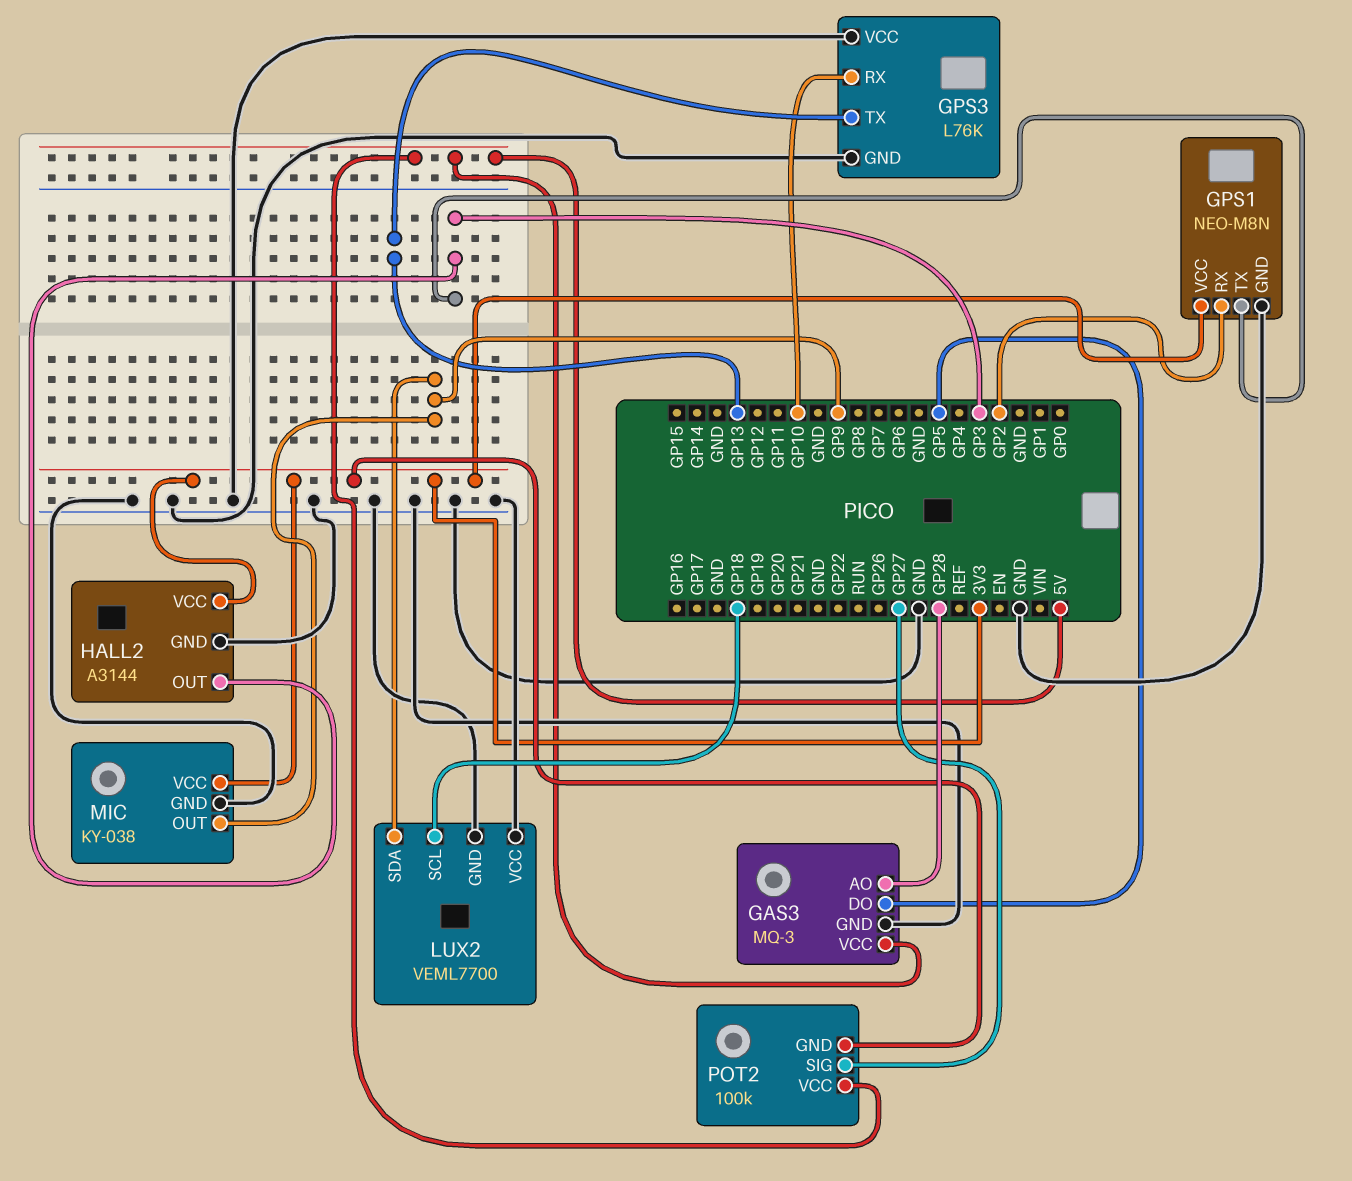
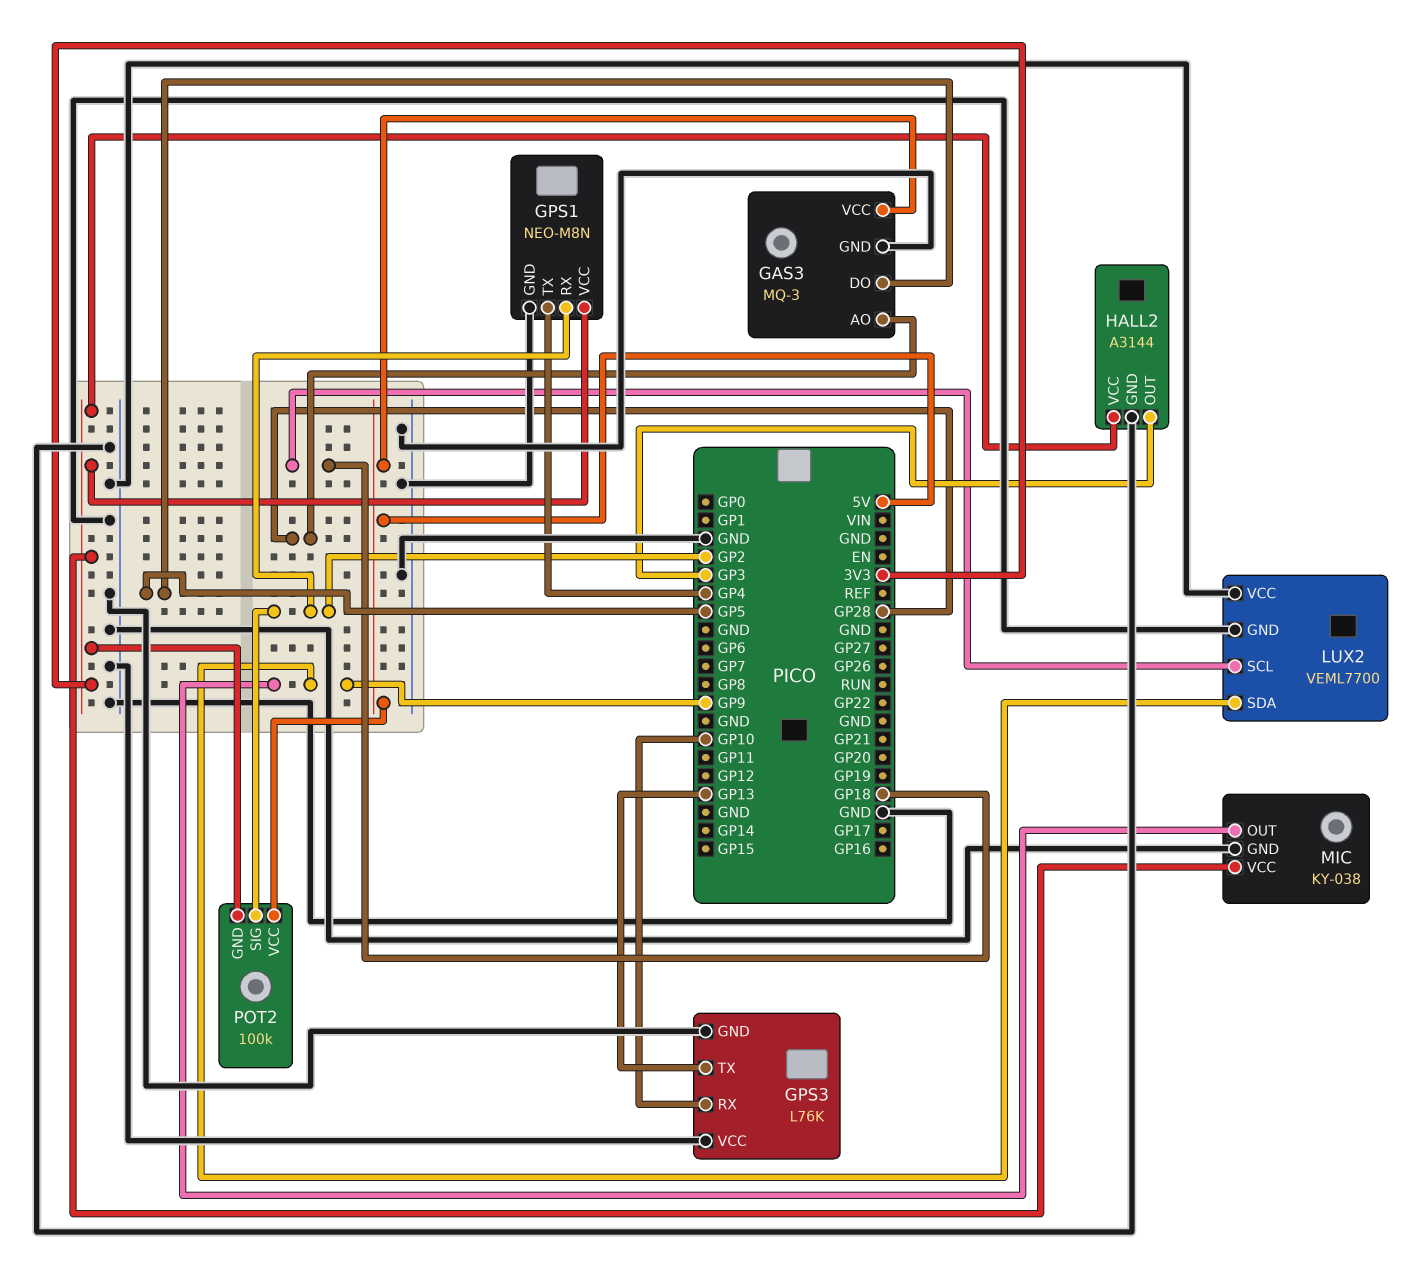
GPS1 pin TX: GP3 -> GP4
POT2 pin SIG: GP27 -> GP2

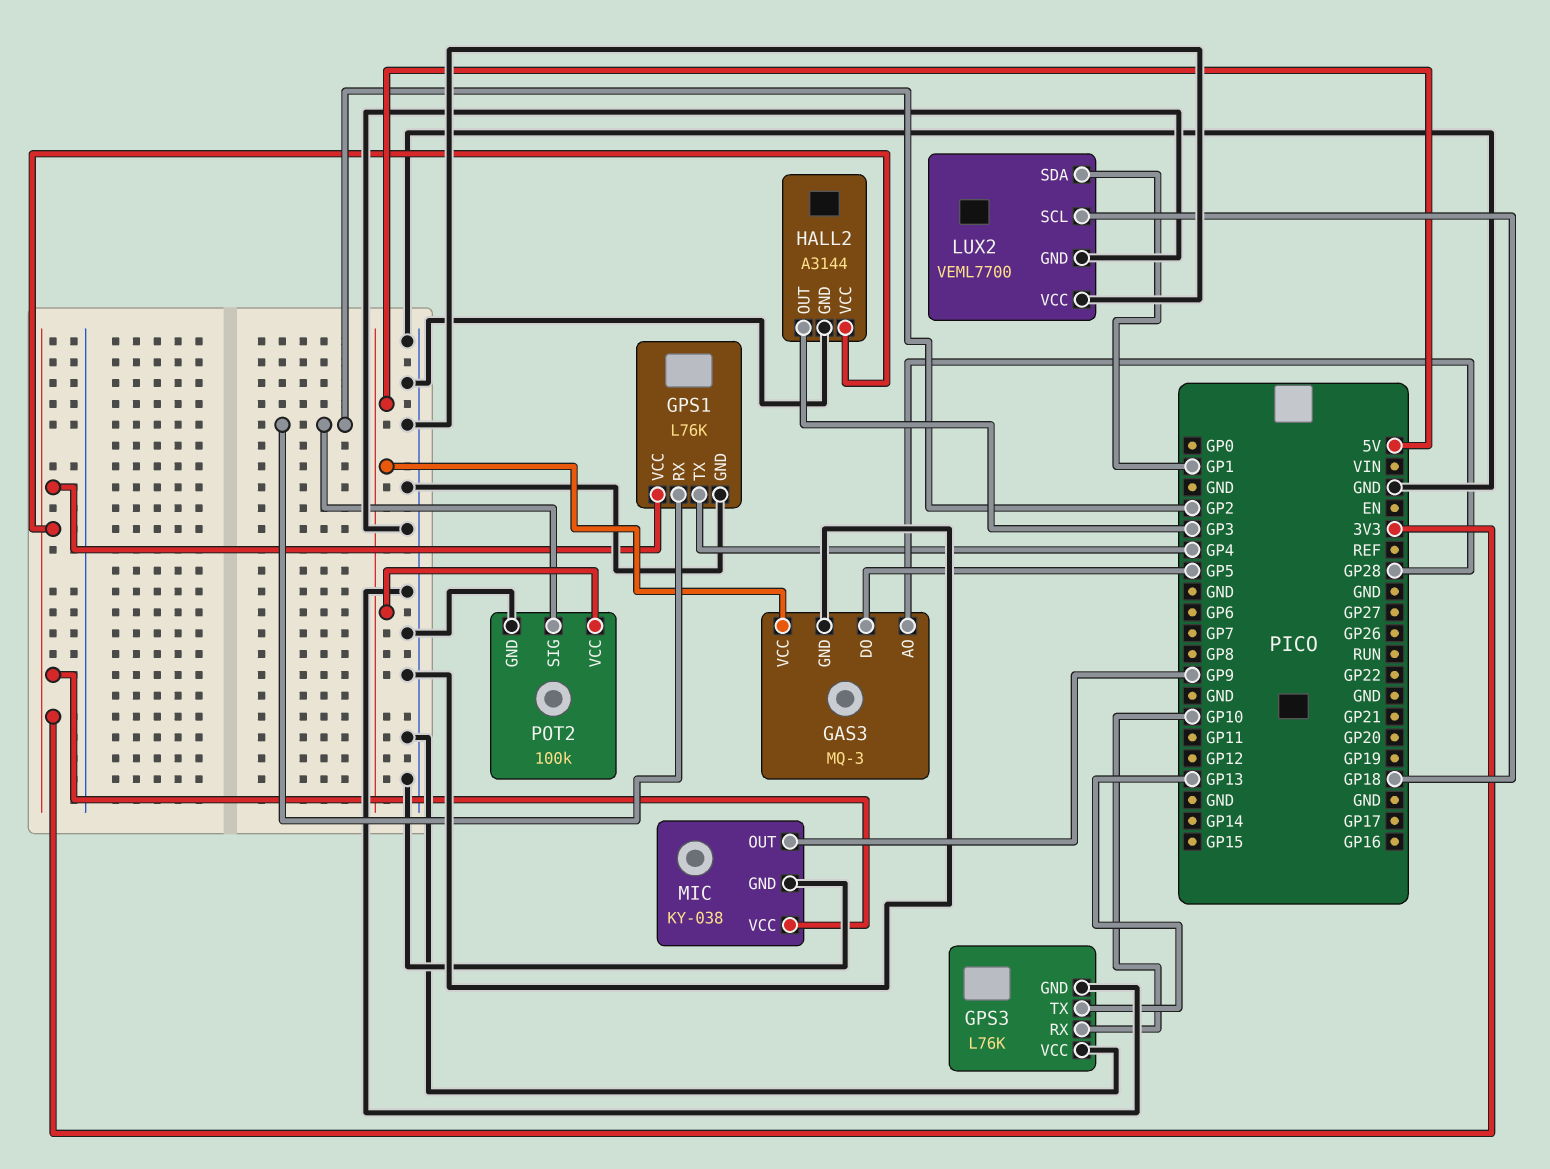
GPS1: NEO-M8N -> L76K
LUX2 pin SDA: GP9 -> GP1
POT2 pin GND: 3V3 -> GND

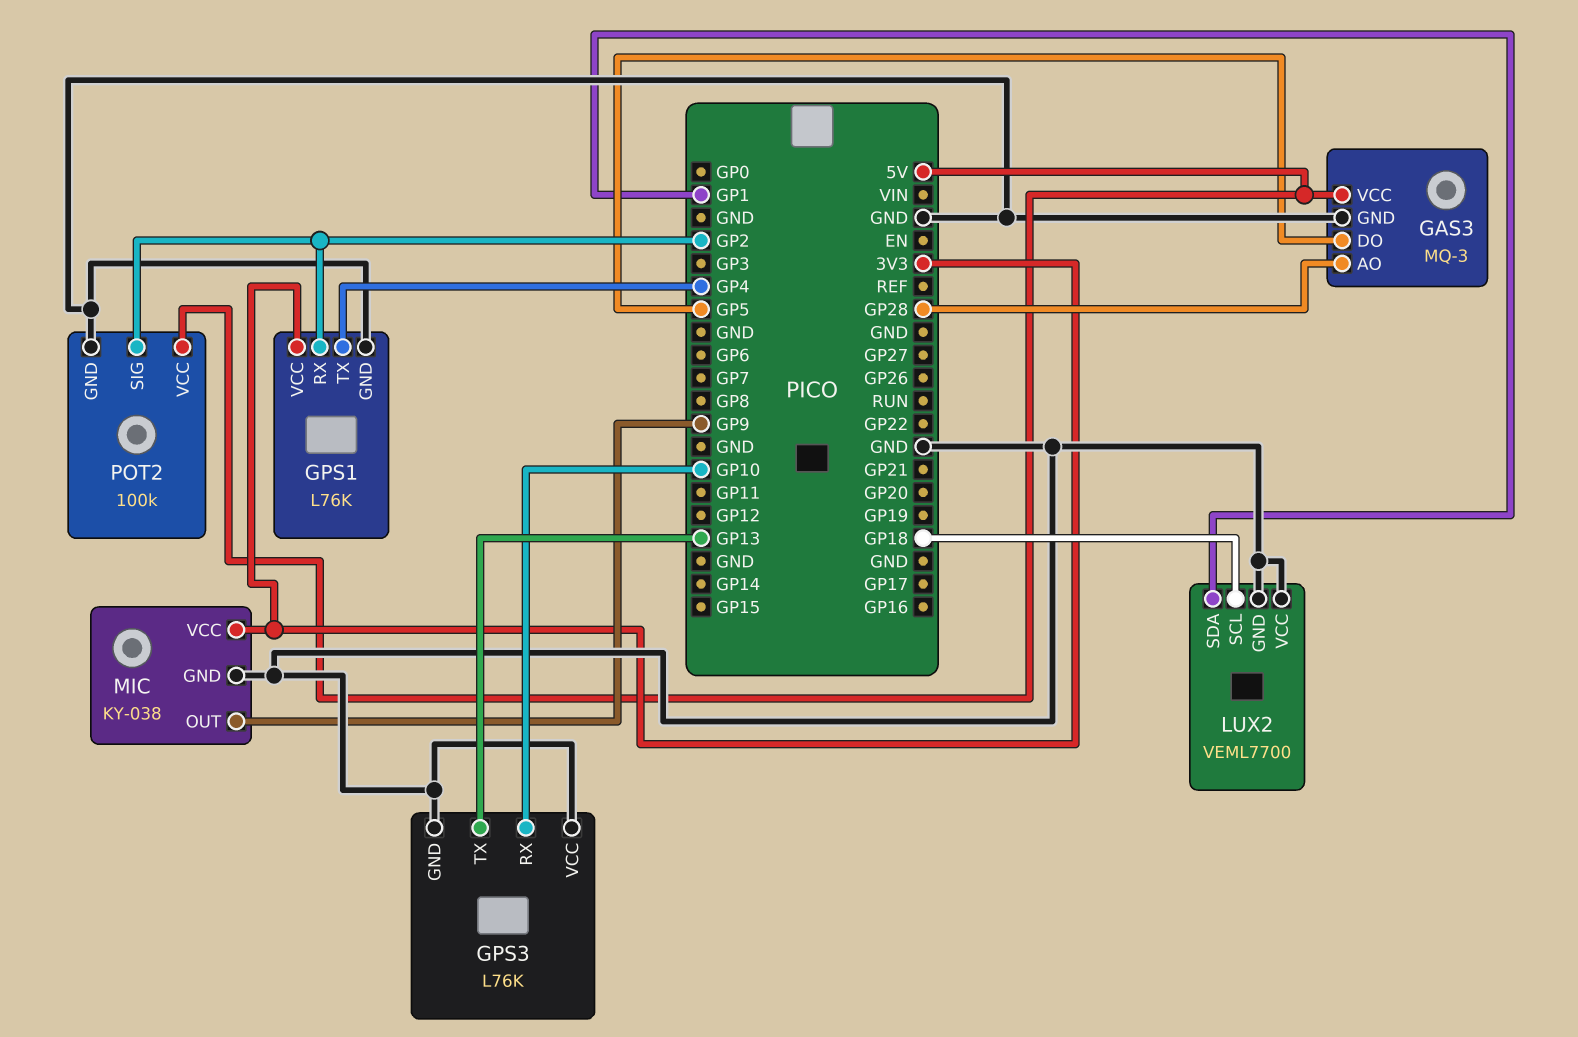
HALL2: A3144 -> none
HALL2 pin GND: GND -> none
HALL2 pin OUT: GP3 -> none
HALL2 pin VCC: 3V3 -> none

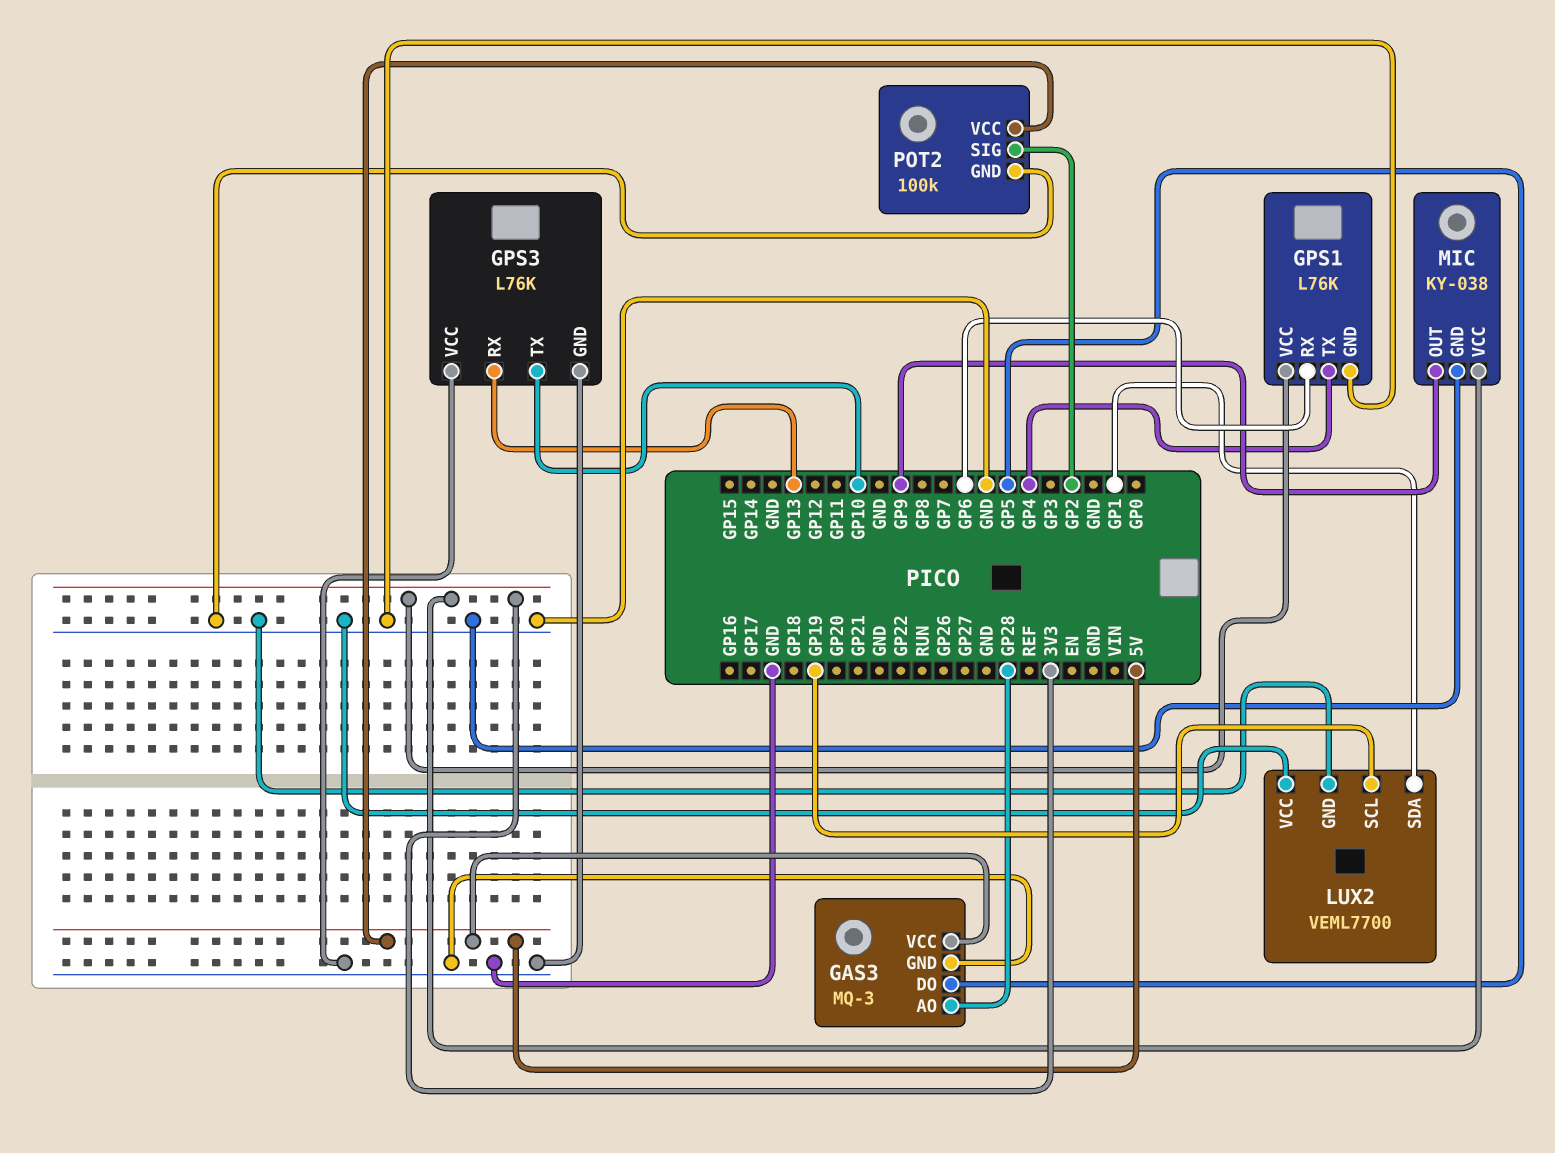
GPS1 pin RX: GP2 -> GP6
GPS3 pin RX: GP10 -> GP13
GPS3 pin TX: GP13 -> GP10
LUX2 pin SCL: GP18 -> GP19

